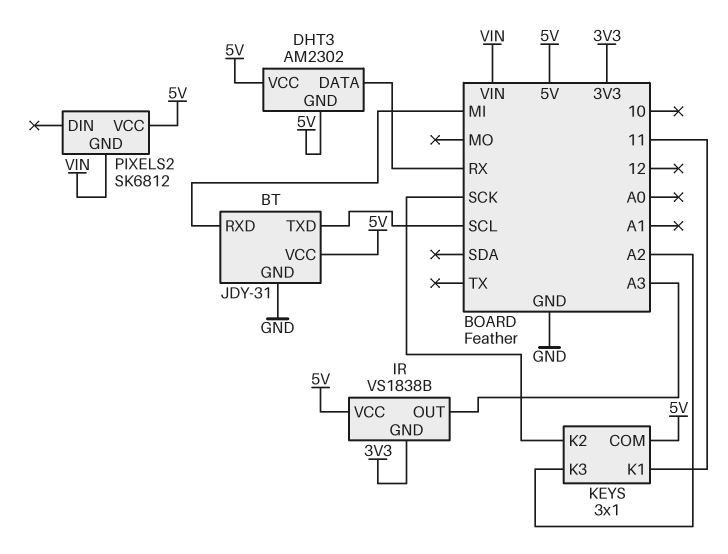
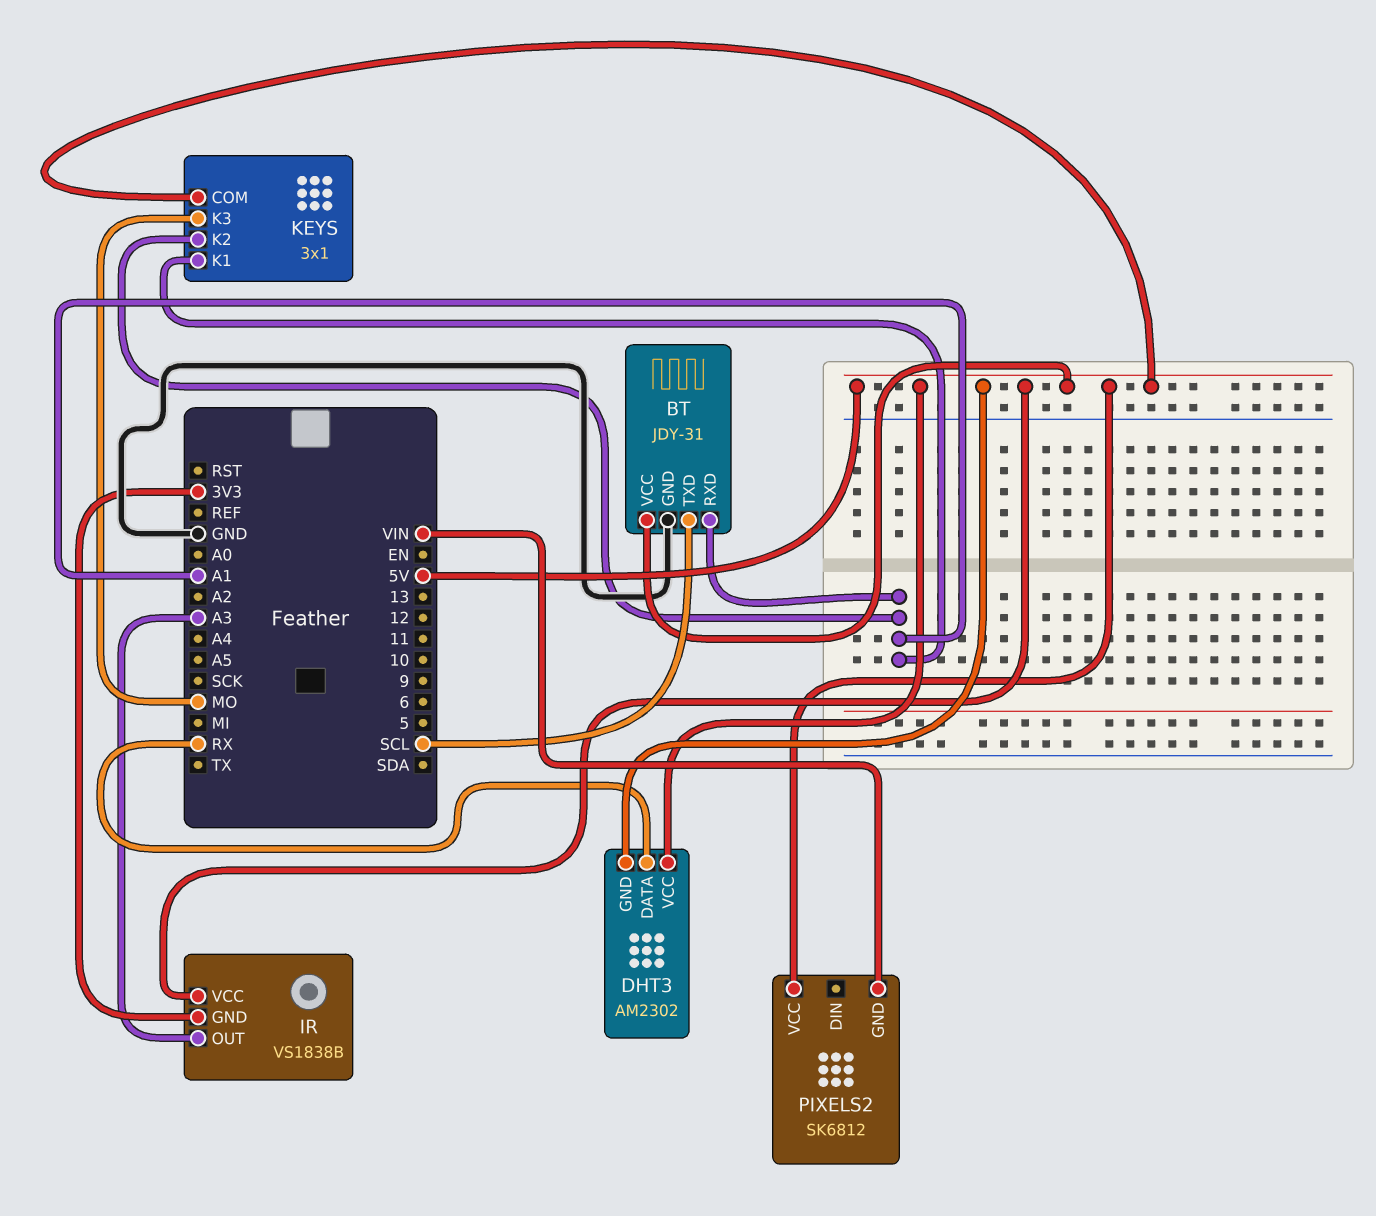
BT pin RXD: MI -> A1
KEYS pin K1: 11 -> A1
KEYS pin K2: SCK -> A1
KEYS pin K3: A2 -> MO

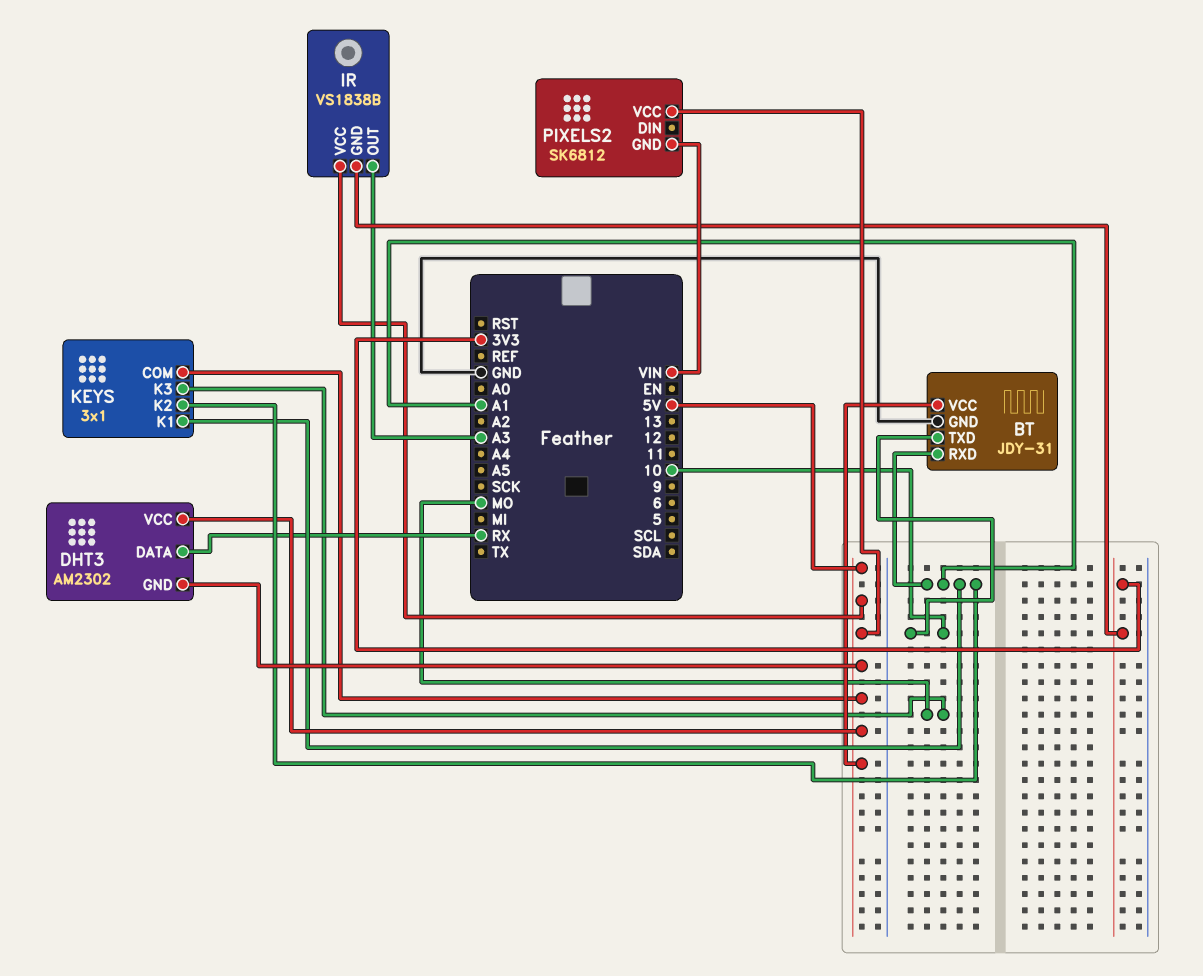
BT pin TXD: SCL -> 10

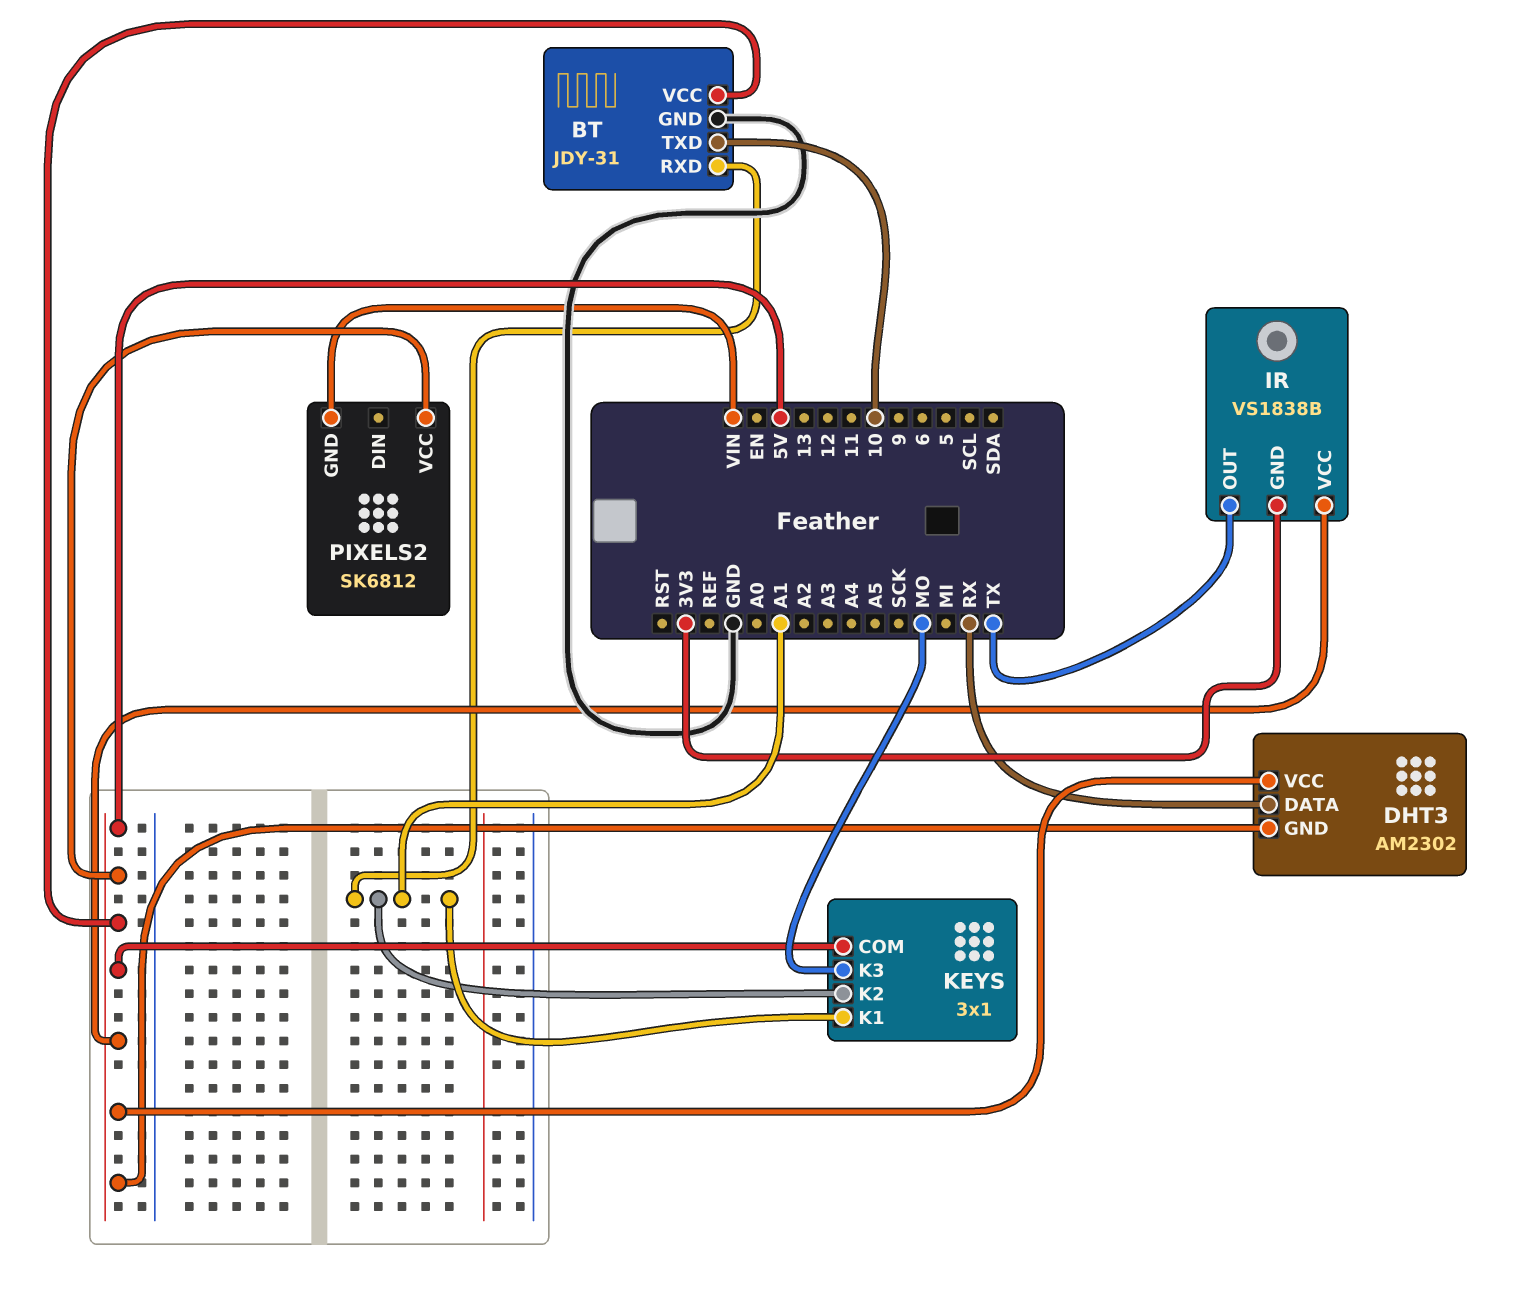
IR pin OUT: A3 -> TX

